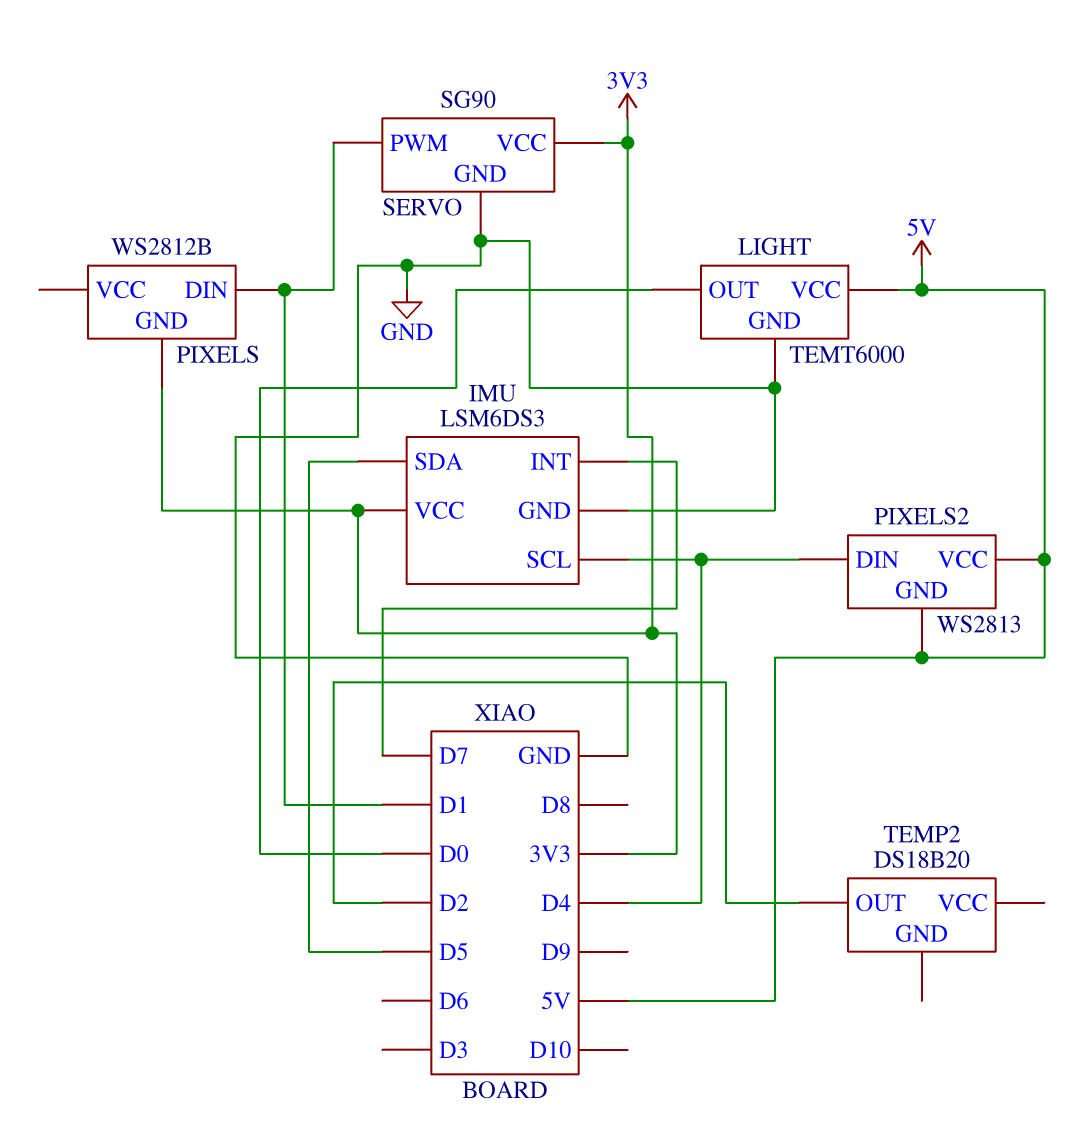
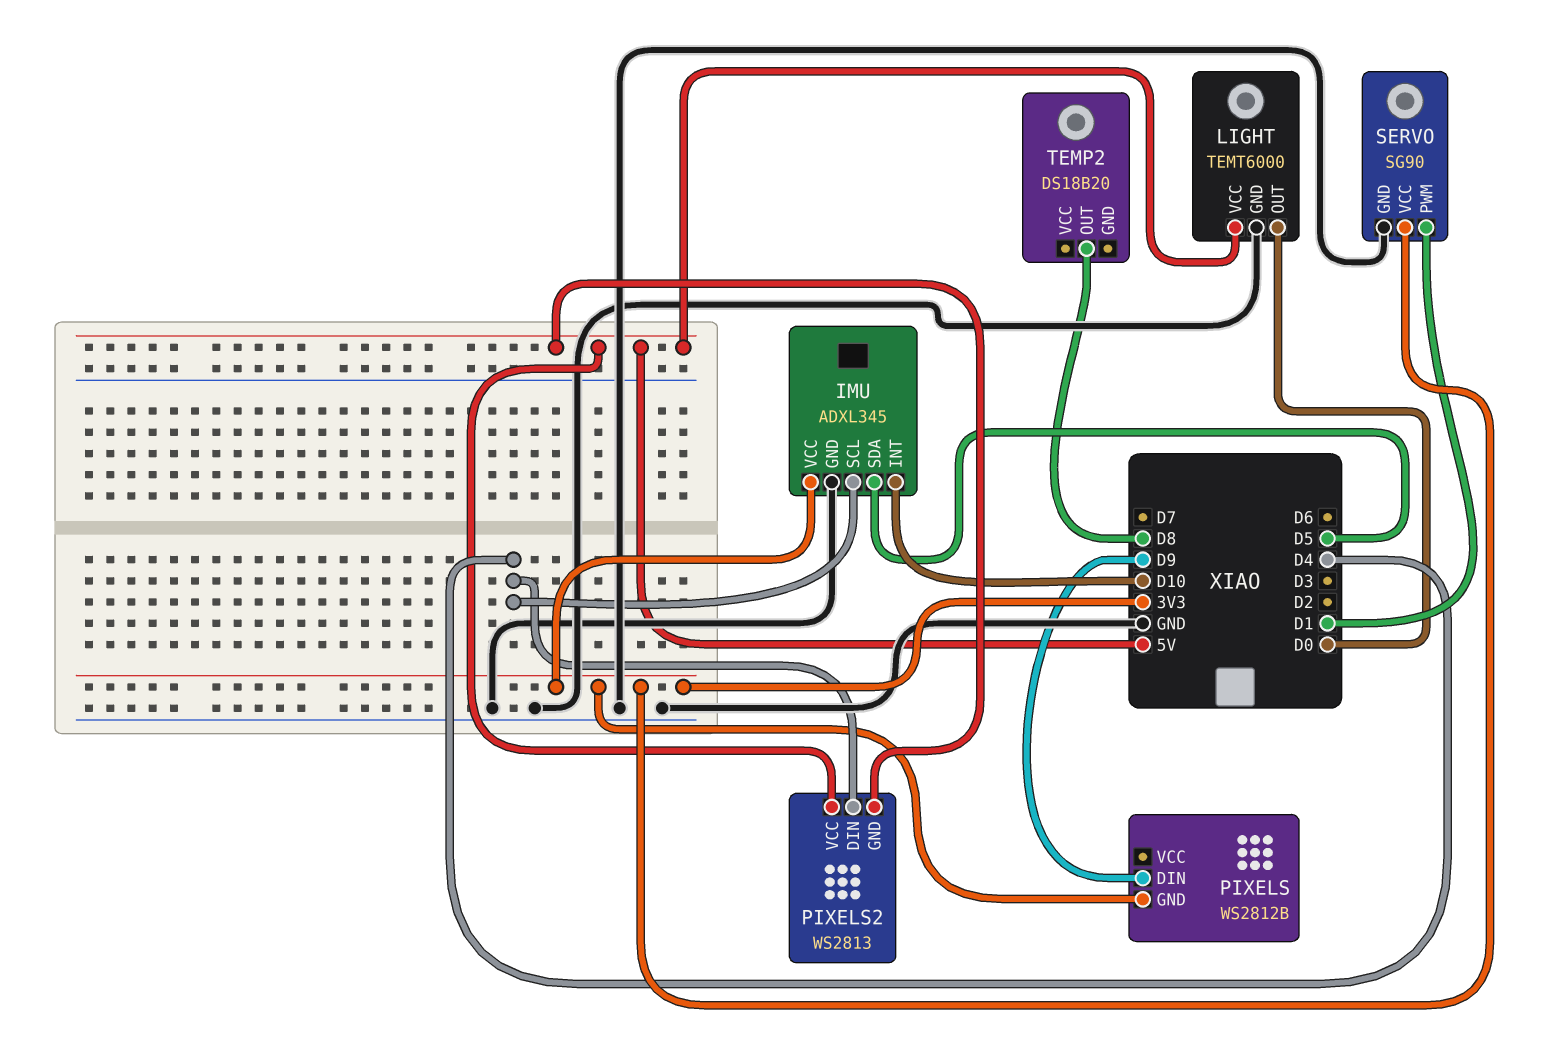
IMU: LSM6DS3 -> ADXL345
IMU pin INT: D7 -> D10
PIXELS pin DIN: D1 -> D9
TEMP2 pin OUT: D2 -> D8

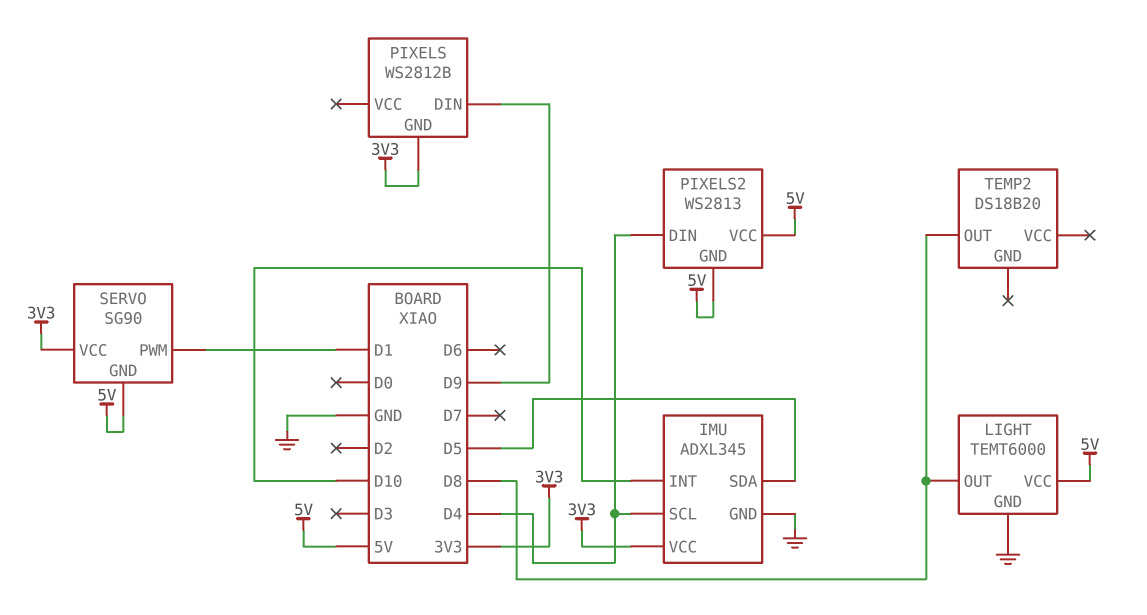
LIGHT pin OUT: D0 -> D8
SERVO pin GND: GND -> 5V

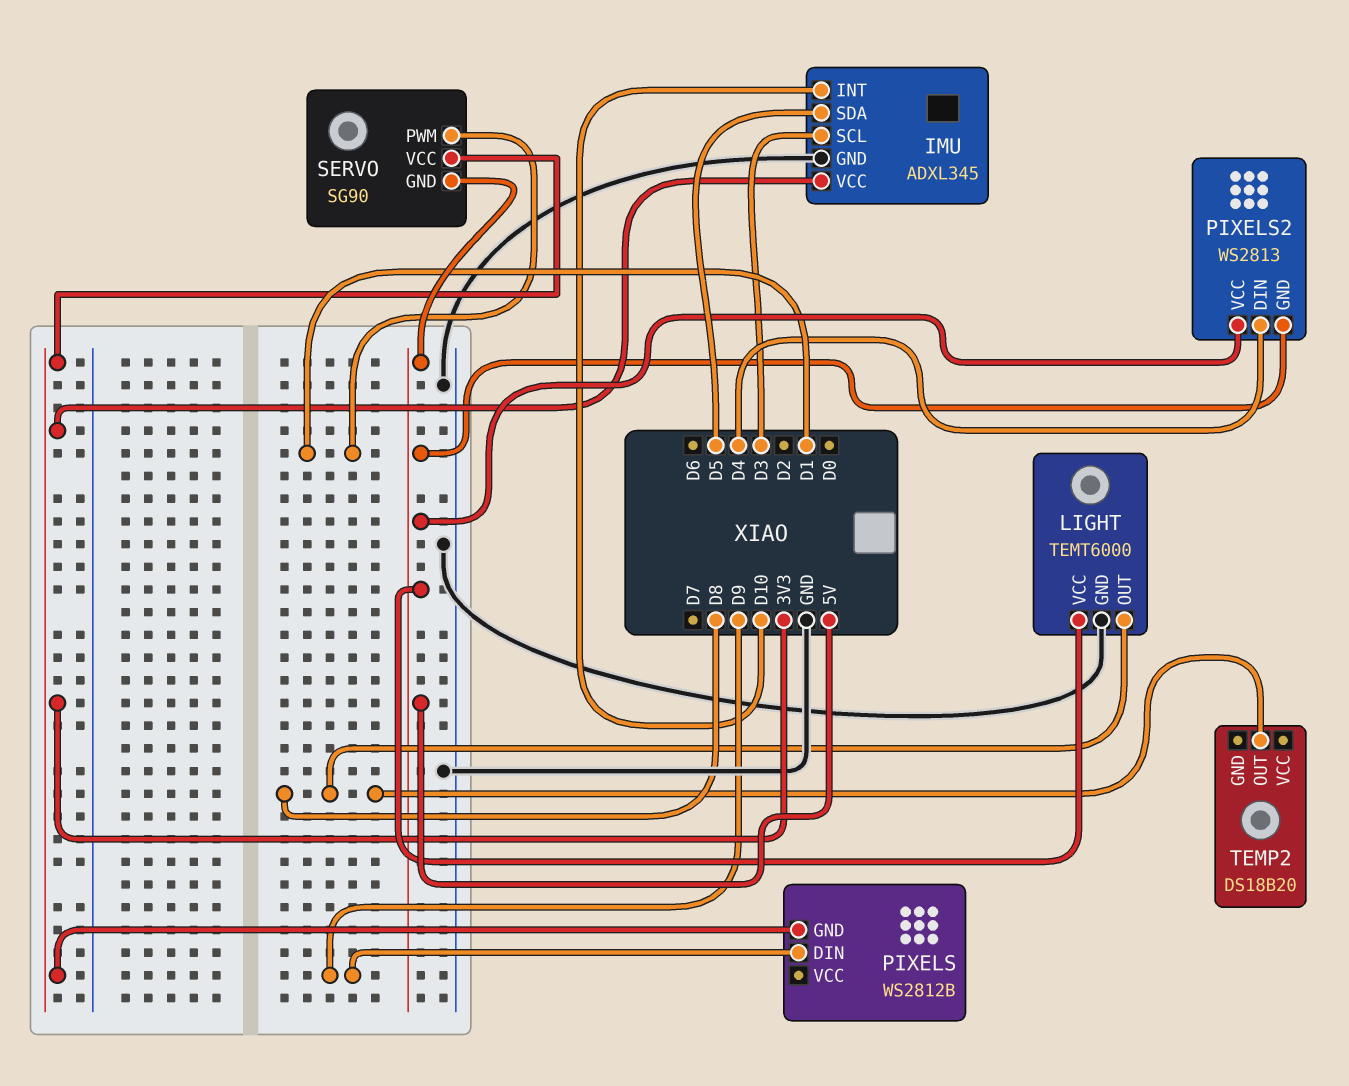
IMU pin SCL: D4 -> D3

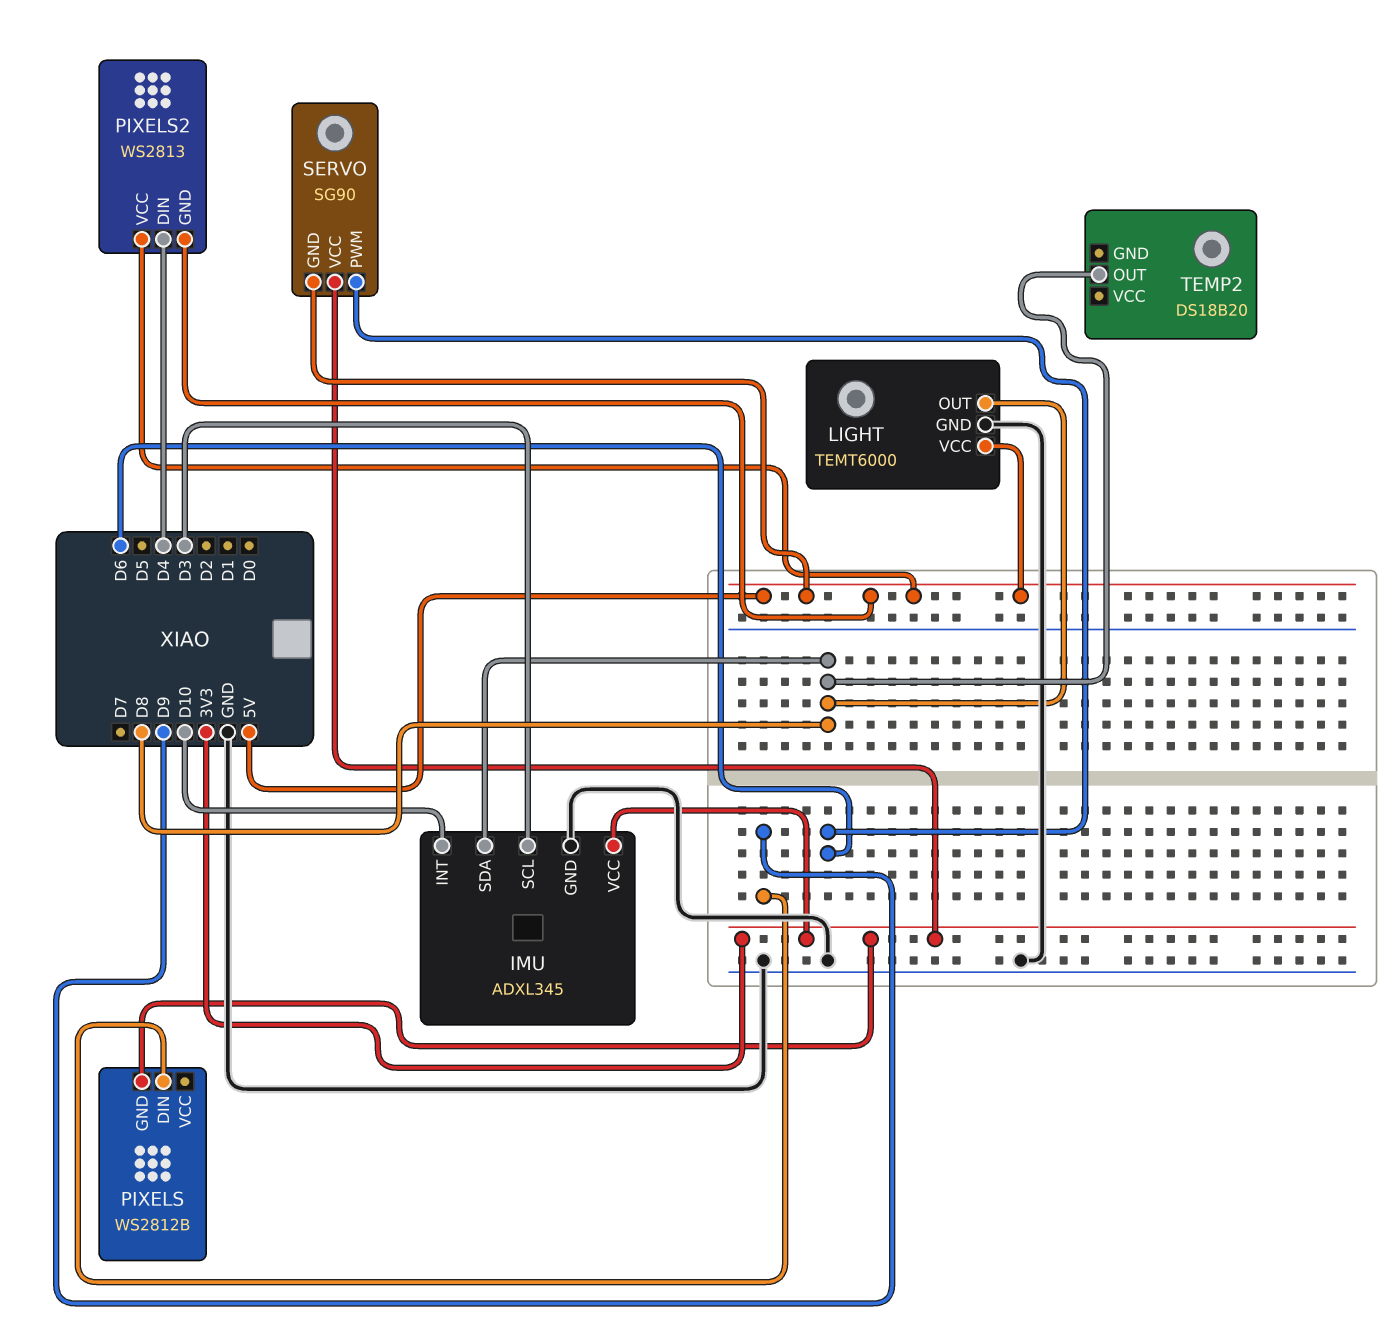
IMU pin SDA: D5 -> D8
SERVO pin PWM: D1 -> D6

